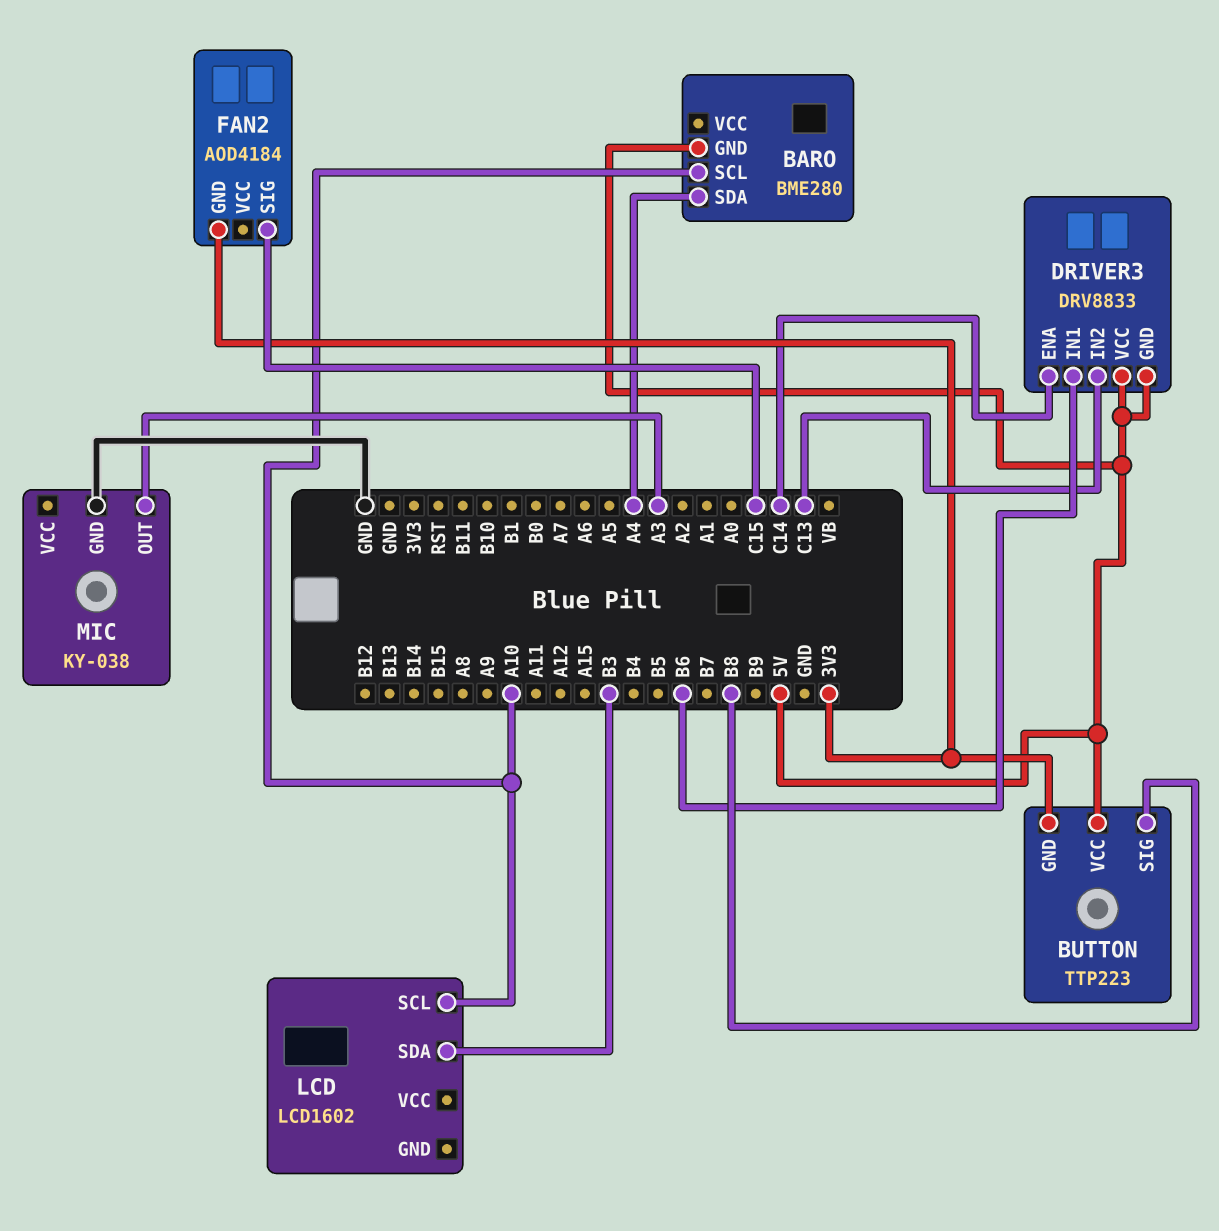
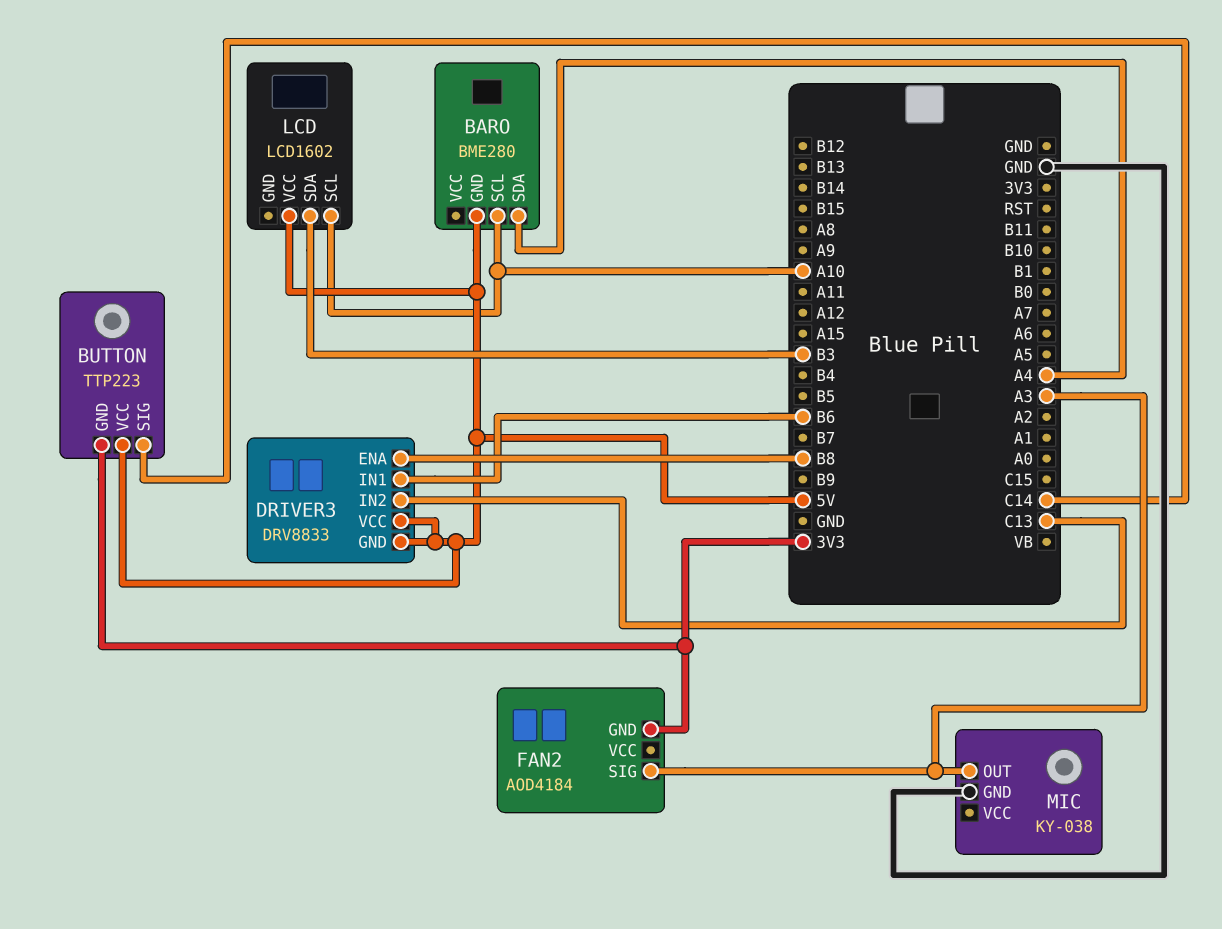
BUTTON pin SIG: B8 -> C14
DRIVER3 pin ENA: C14 -> B8
FAN2 pin SIG: C15 -> A3
LCD pin VCC: none -> 5V

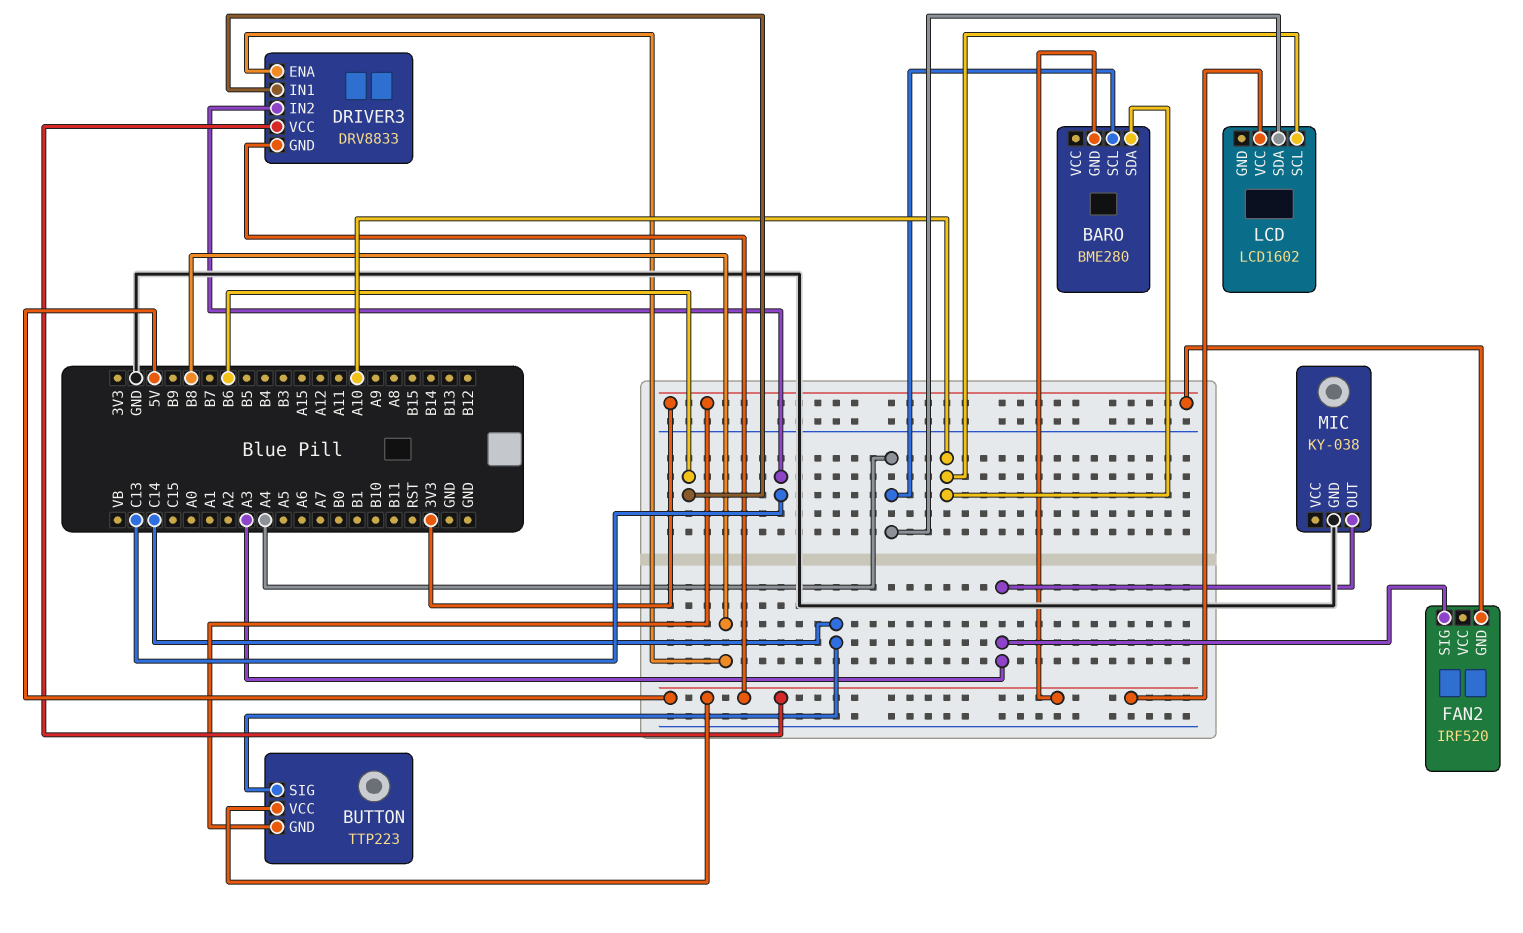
BARO pin SCL: A10 -> A4
BARO pin SDA: A4 -> A10
FAN2: AOD4184 -> IRF520
LCD pin SDA: B3 -> A4

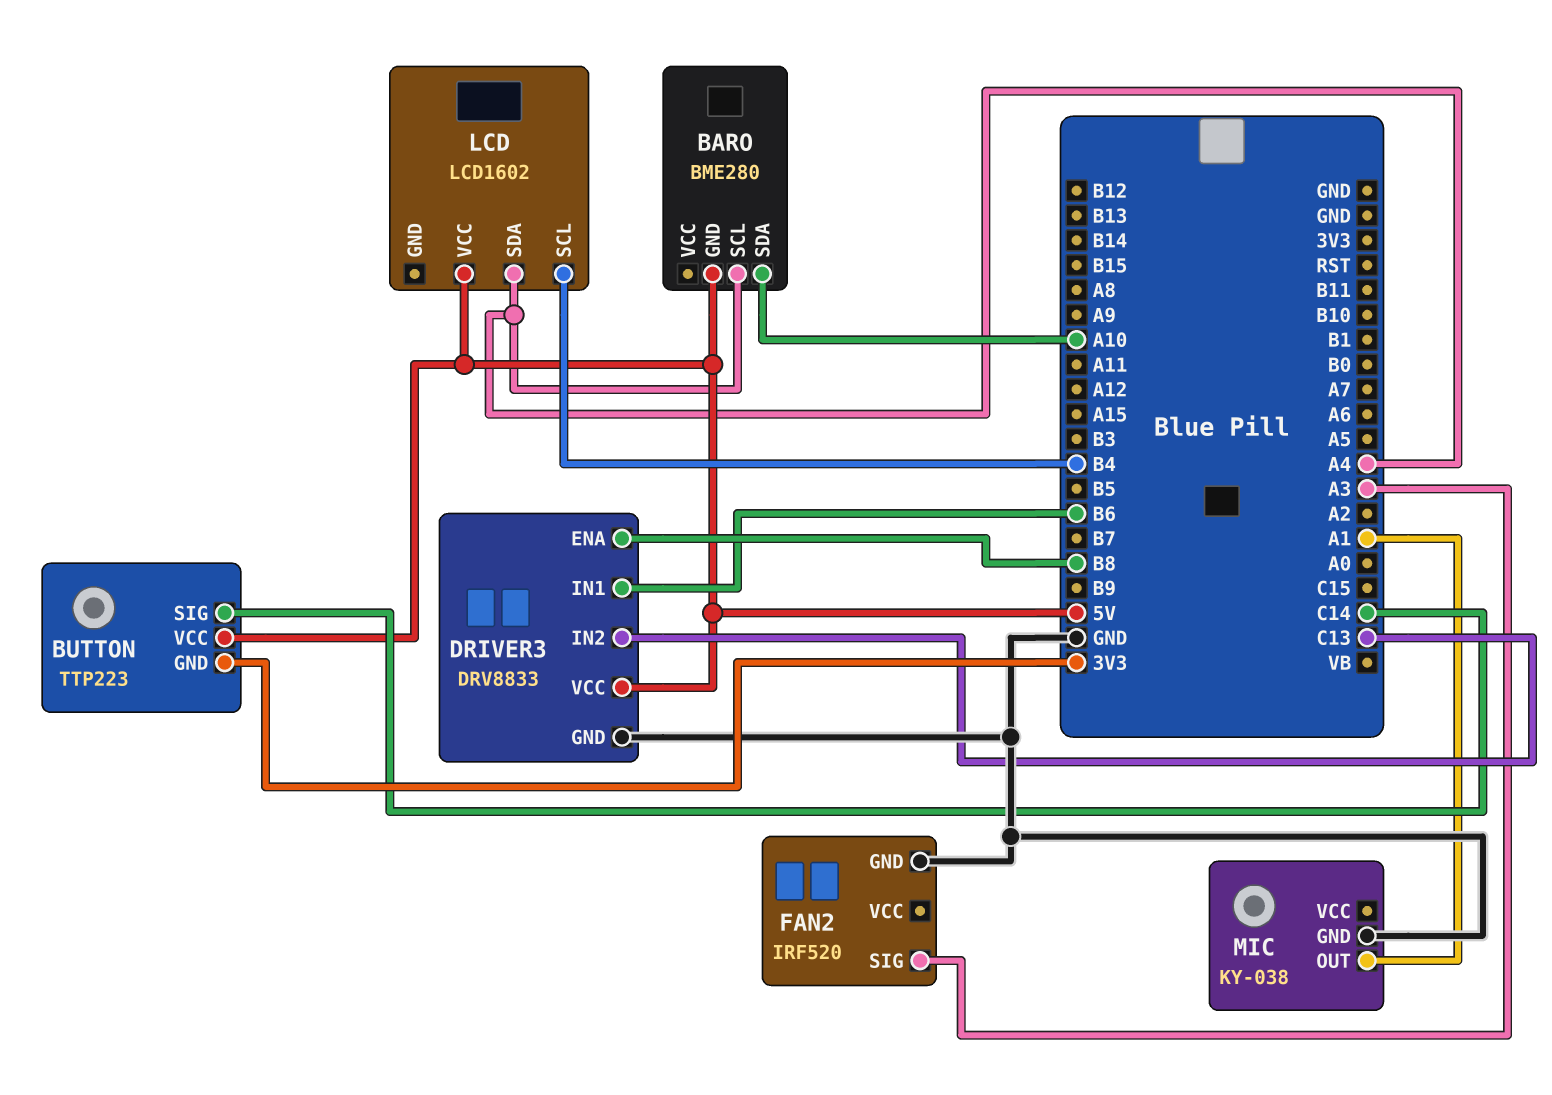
DRIVER3 pin GND: 5V -> GND
FAN2 pin GND: 3V3 -> GND
LCD pin SCL: A10 -> B4
MIC pin OUT: A3 -> A1

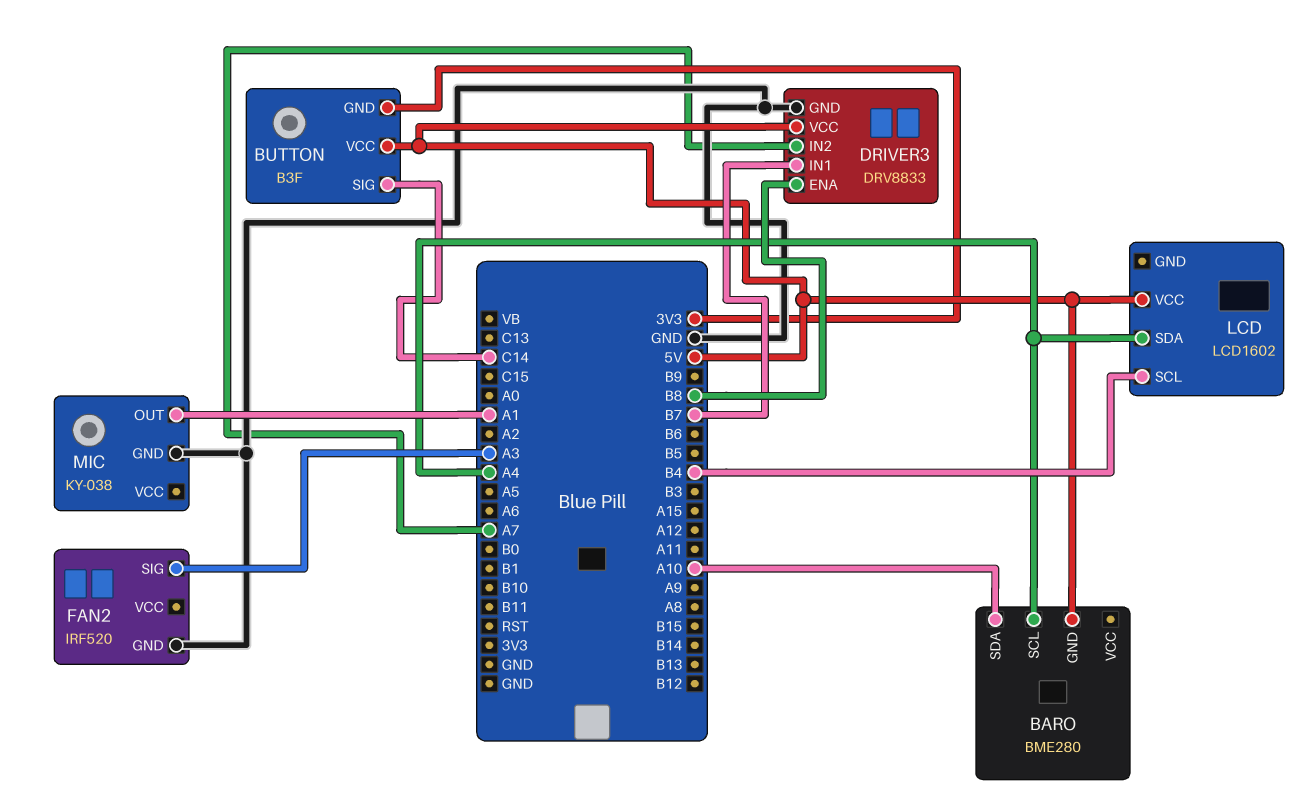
BUTTON: TTP223 -> B3F
DRIVER3 pin IN1: B6 -> B7
DRIVER3 pin IN2: C13 -> A7

